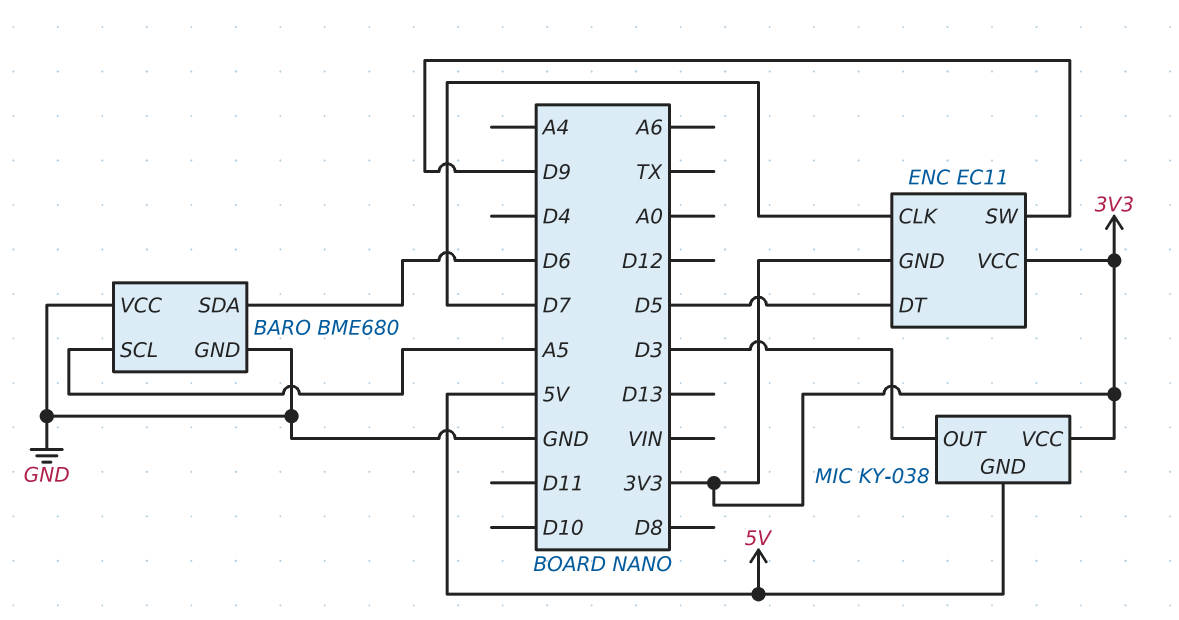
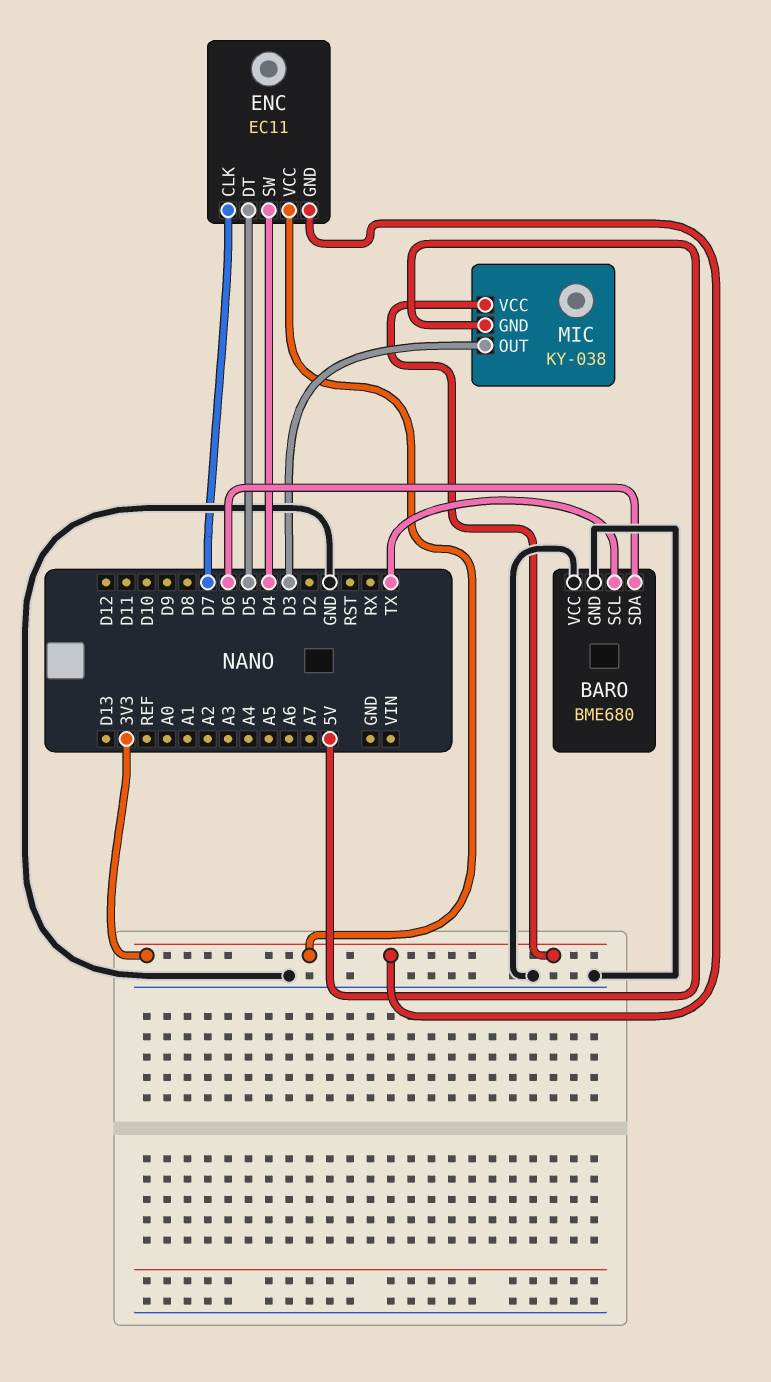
BARO pin SCL: A5 -> TX
ENC pin SW: D9 -> D4

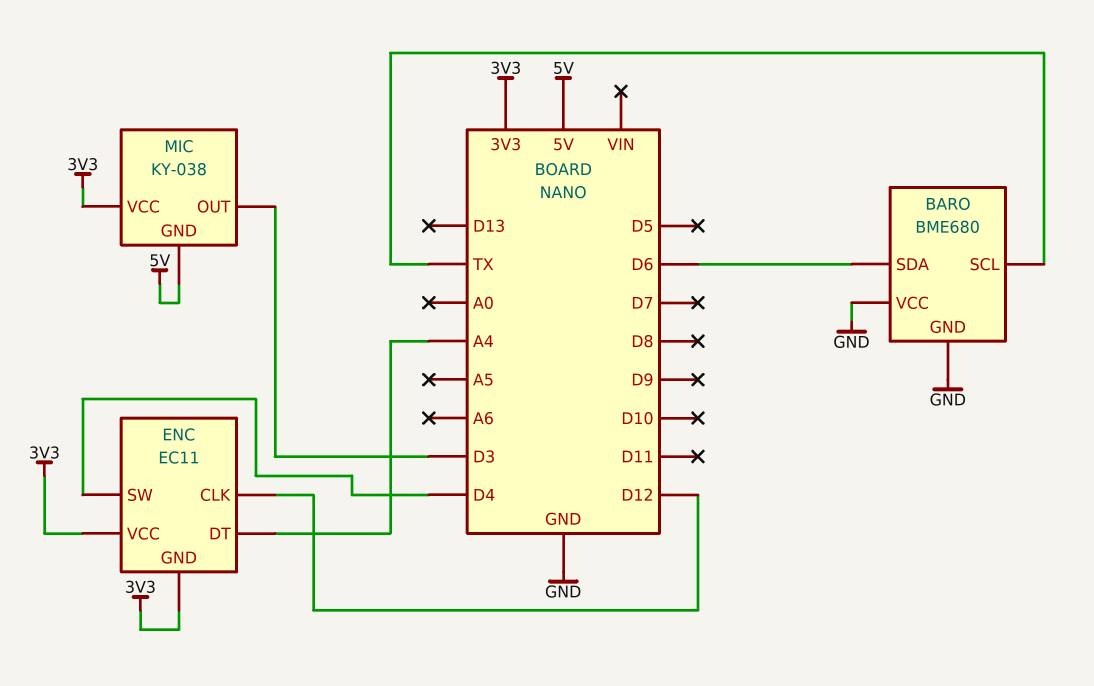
ENC pin CLK: D7 -> D12
ENC pin DT: D5 -> A4

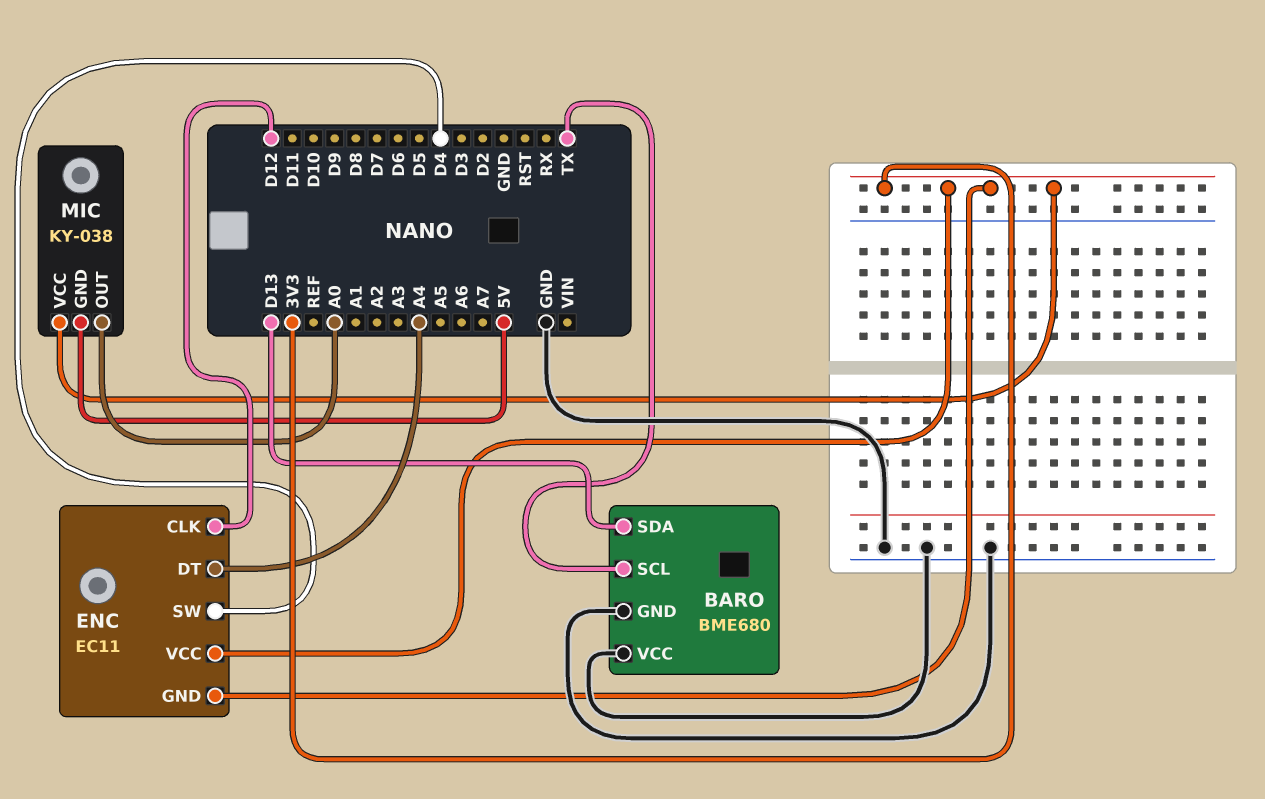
BARO pin SDA: D6 -> D13
MIC pin OUT: D3 -> A0

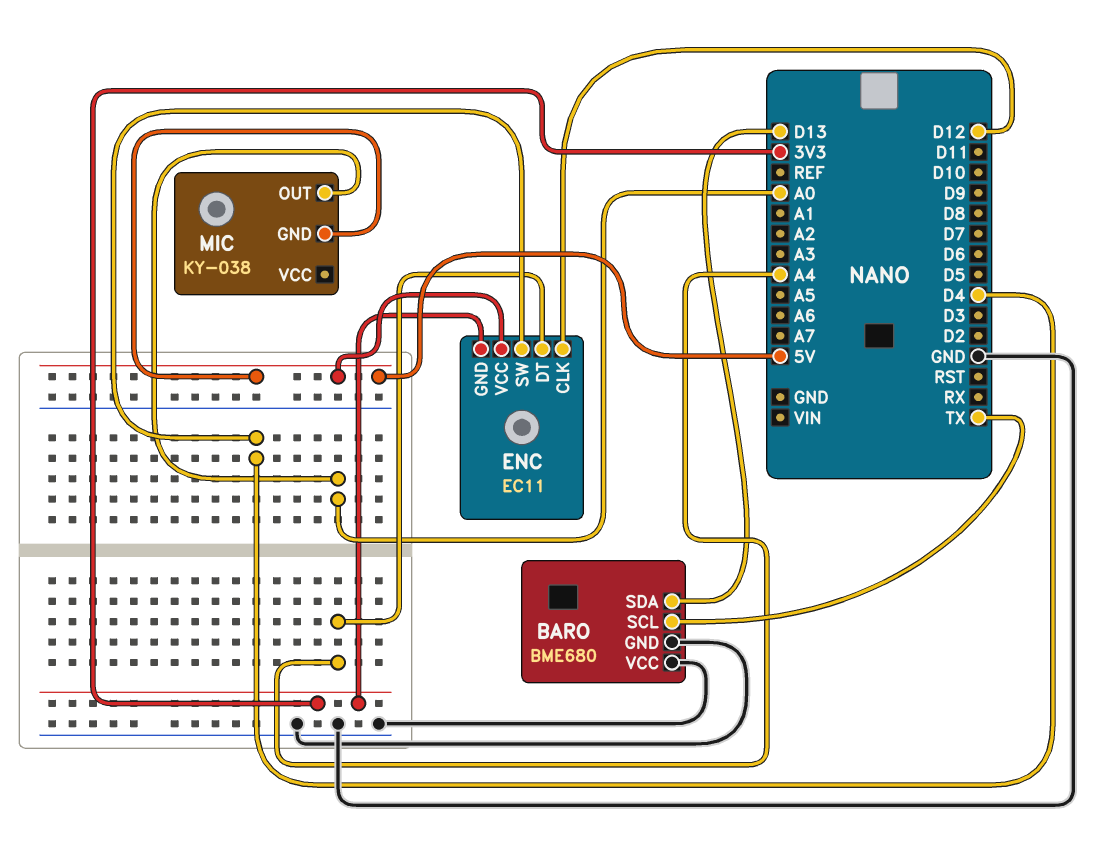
ENC pin VCC: 3V3 -> 5V
MIC pin VCC: 3V3 -> none

